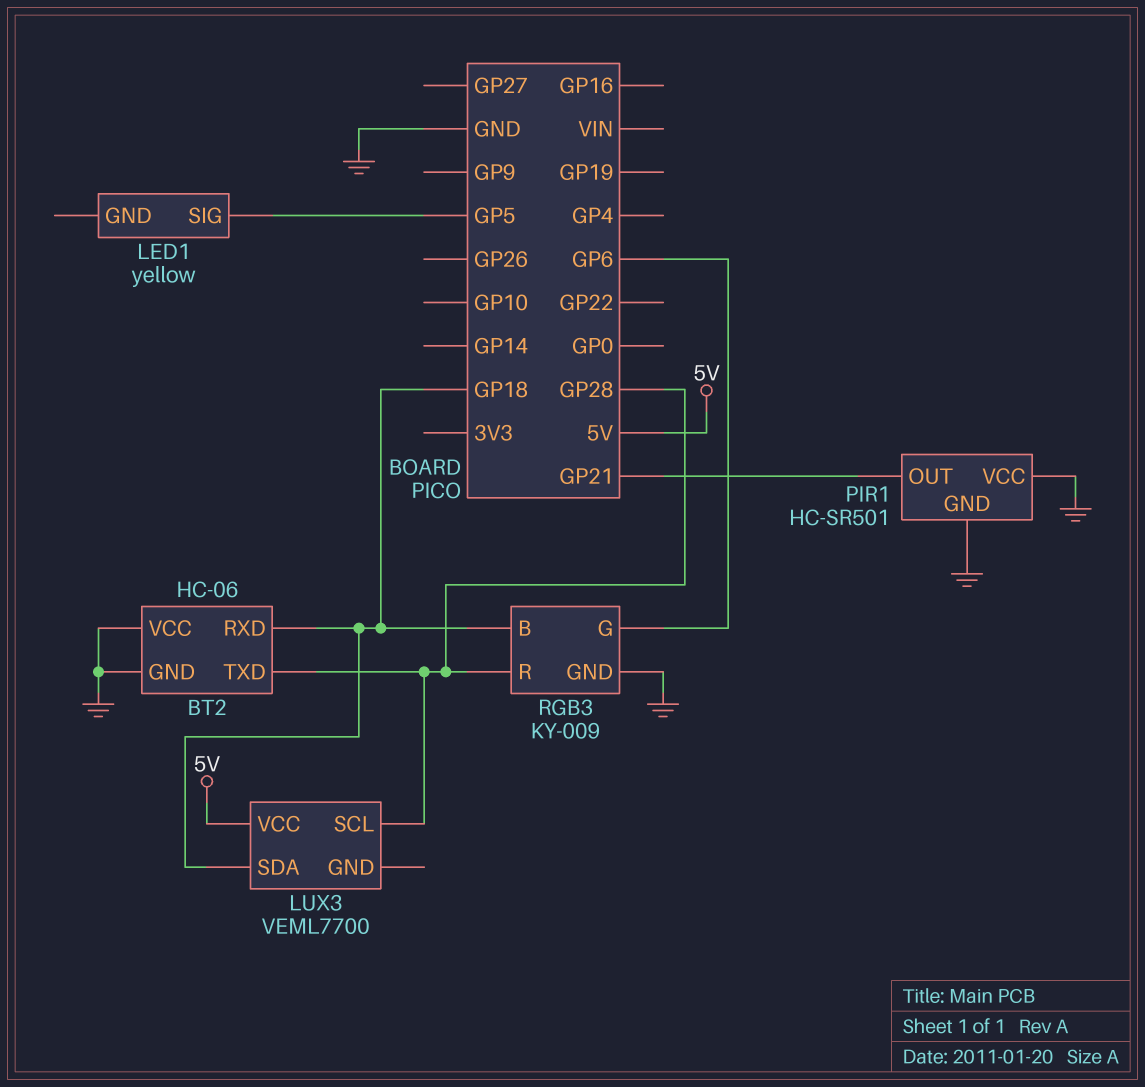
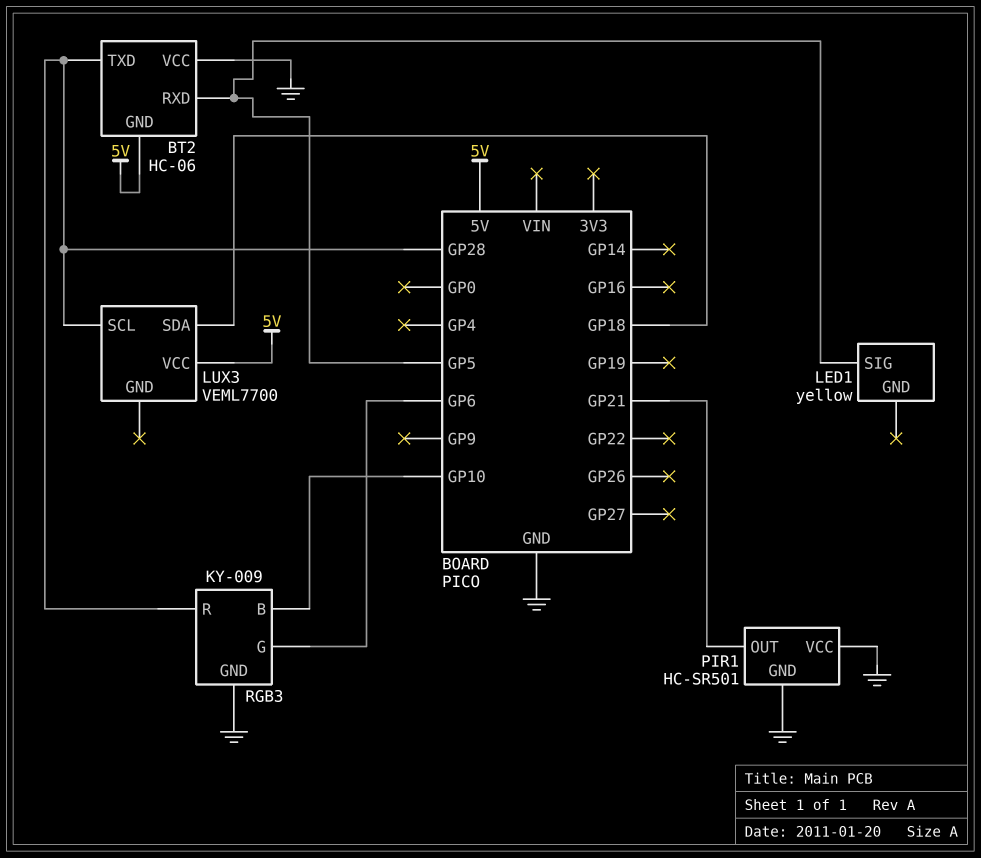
BT2 pin GND: GND -> 5V
BT2 pin RXD: GP18 -> GP5
RGB3 pin B: GP18 -> GP10

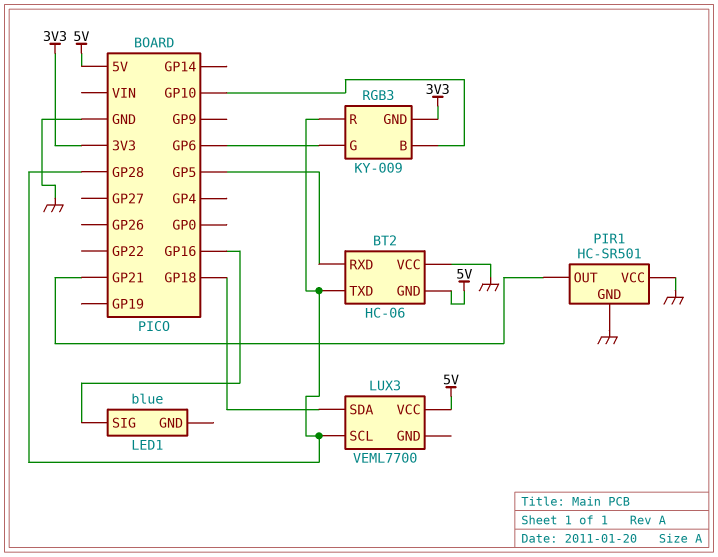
LED1: yellow -> blue
LED1 pin SIG: GP5 -> GP16
RGB3 pin GND: GND -> 3V3

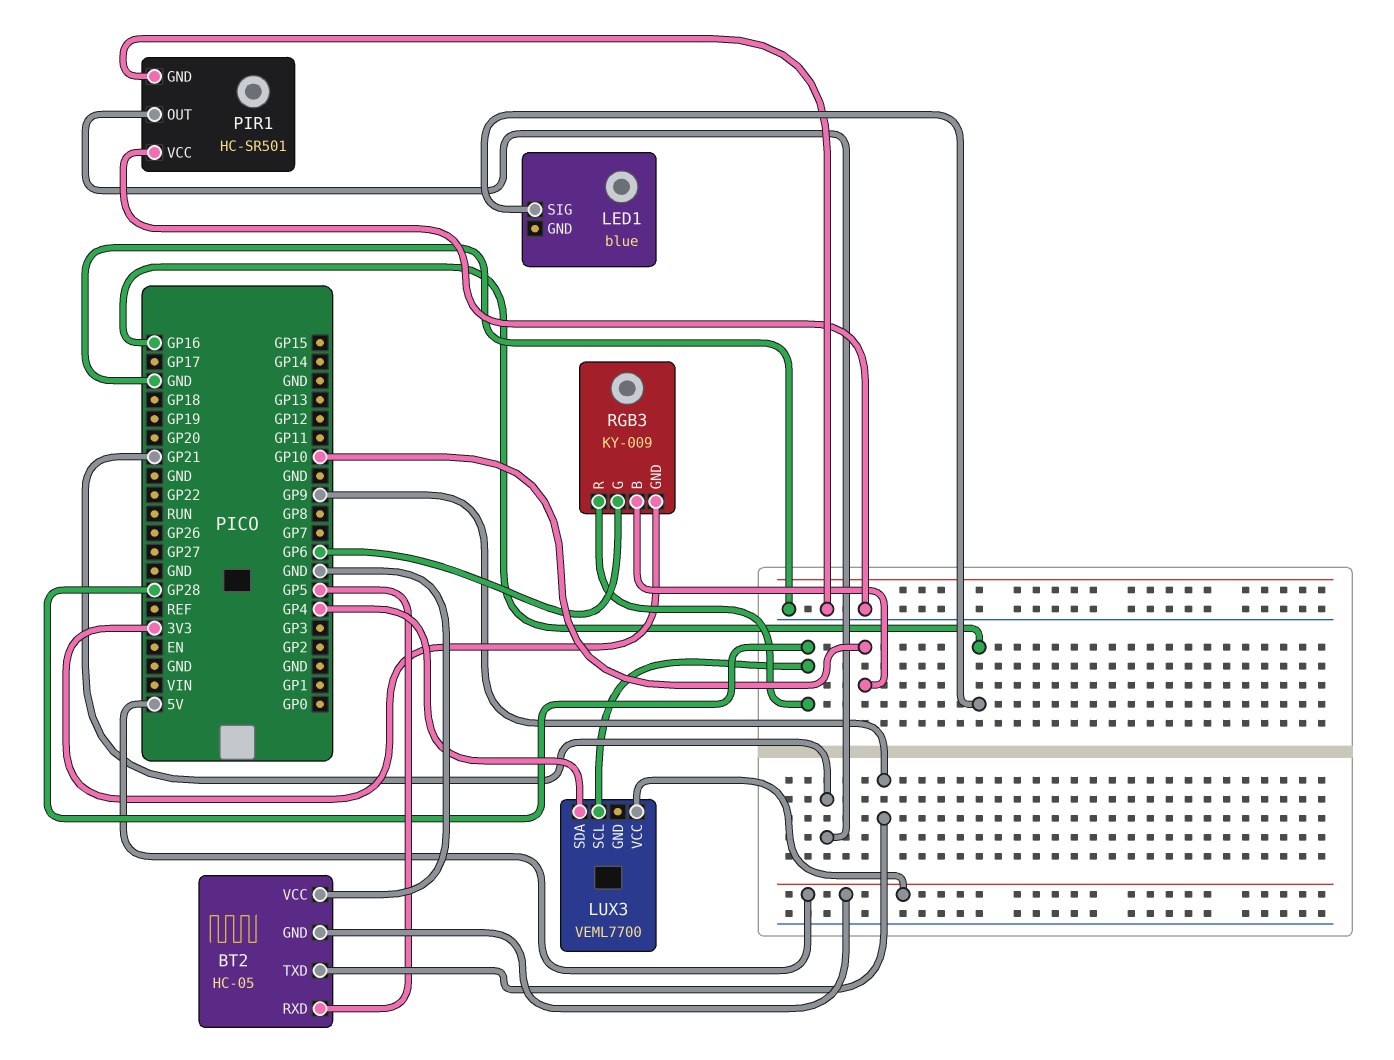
BT2: HC-06 -> HC-05
BT2 pin TXD: GP28 -> GP9
LUX3 pin SDA: GP18 -> GP4

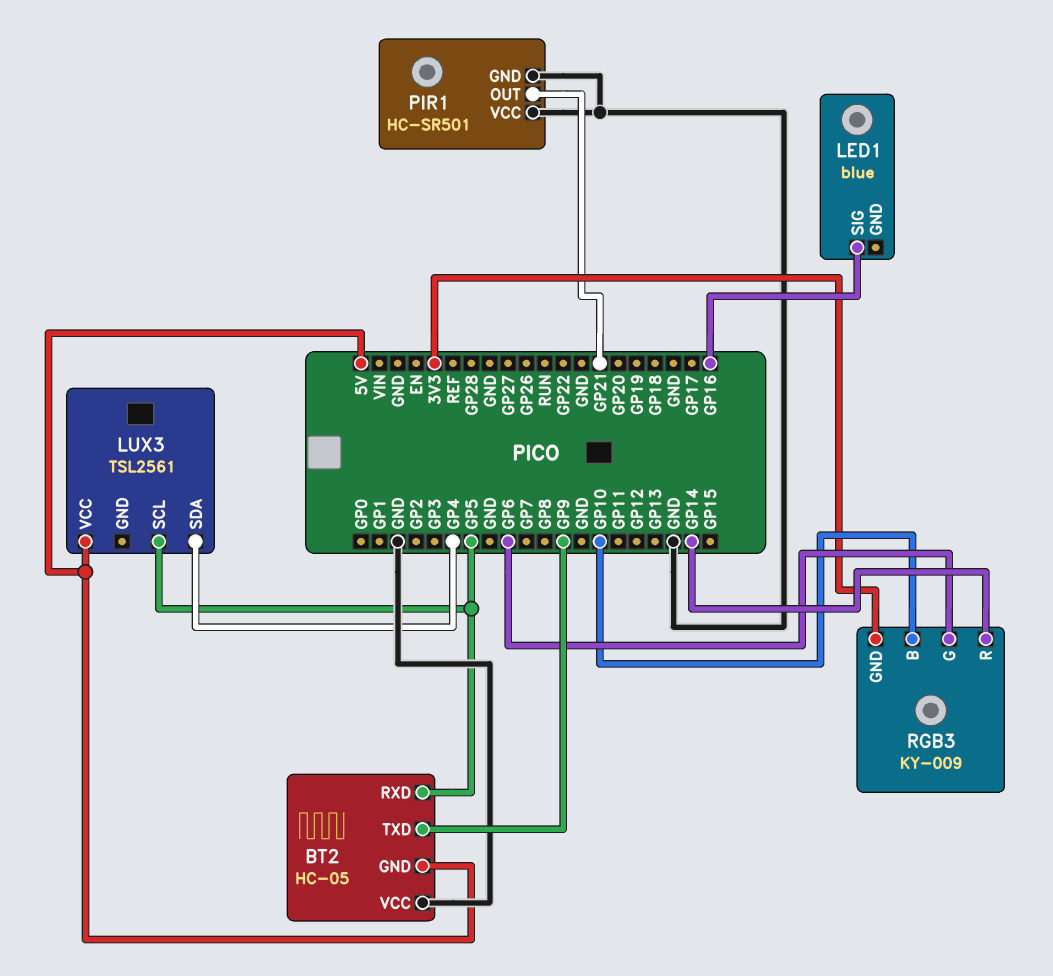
LUX3: VEML7700 -> TSL2561
LUX3 pin SCL: GP28 -> GP5
RGB3 pin R: GP28 -> GP14

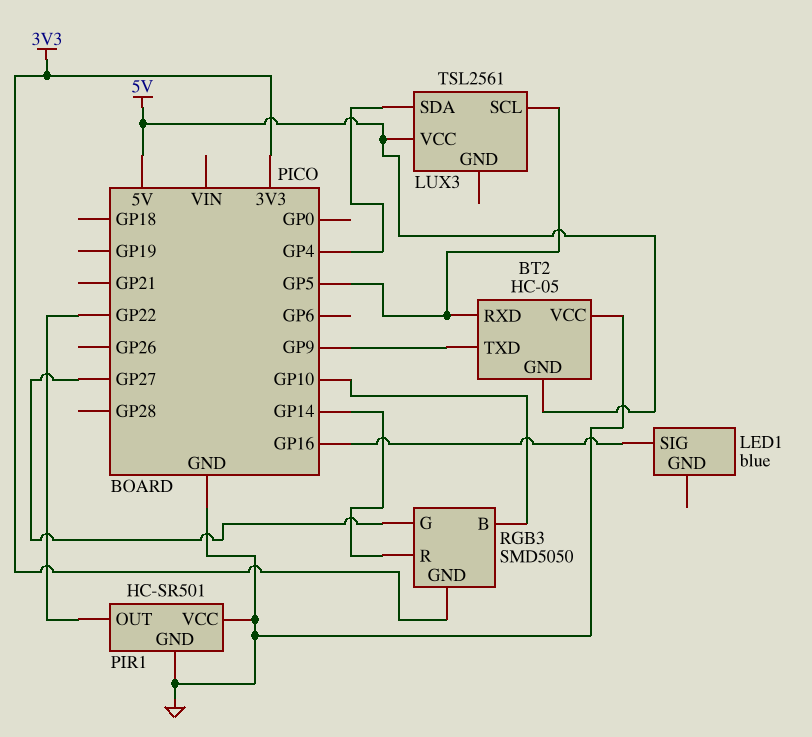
PIR1 pin OUT: GP21 -> GP22
RGB3: KY-009 -> SMD5050
RGB3 pin G: GP6 -> GP27

